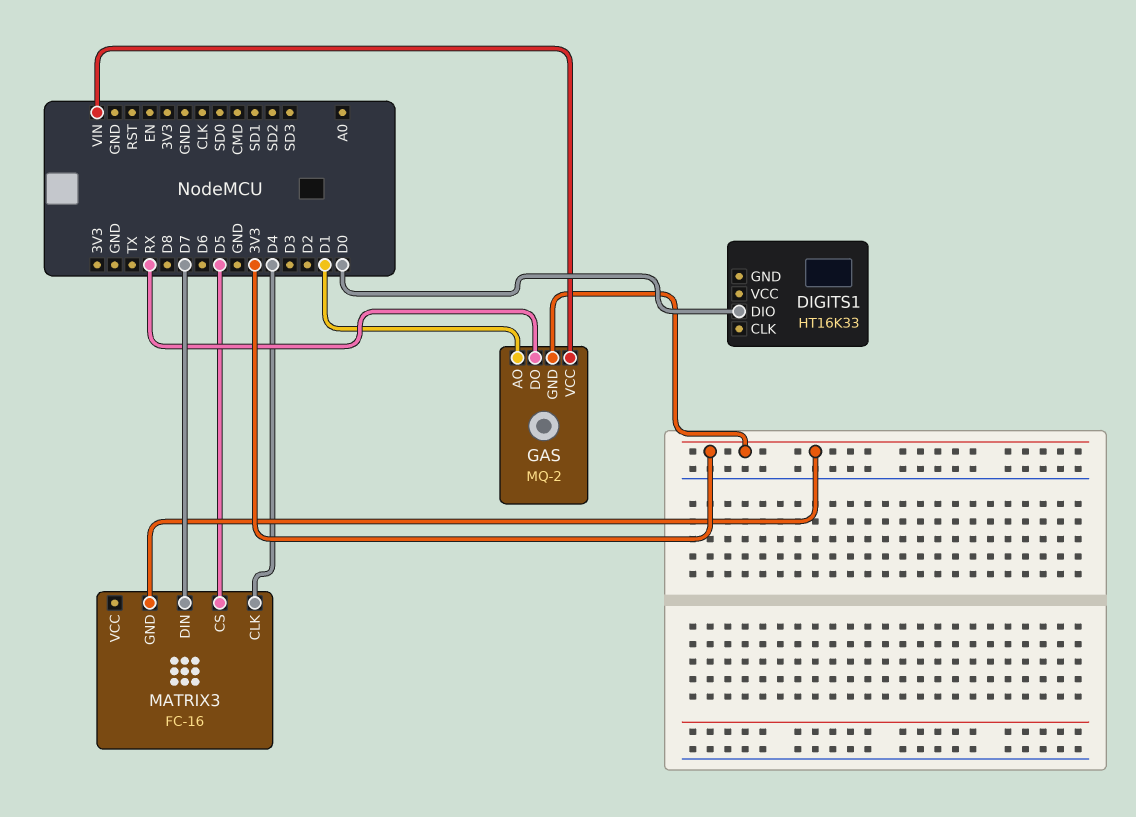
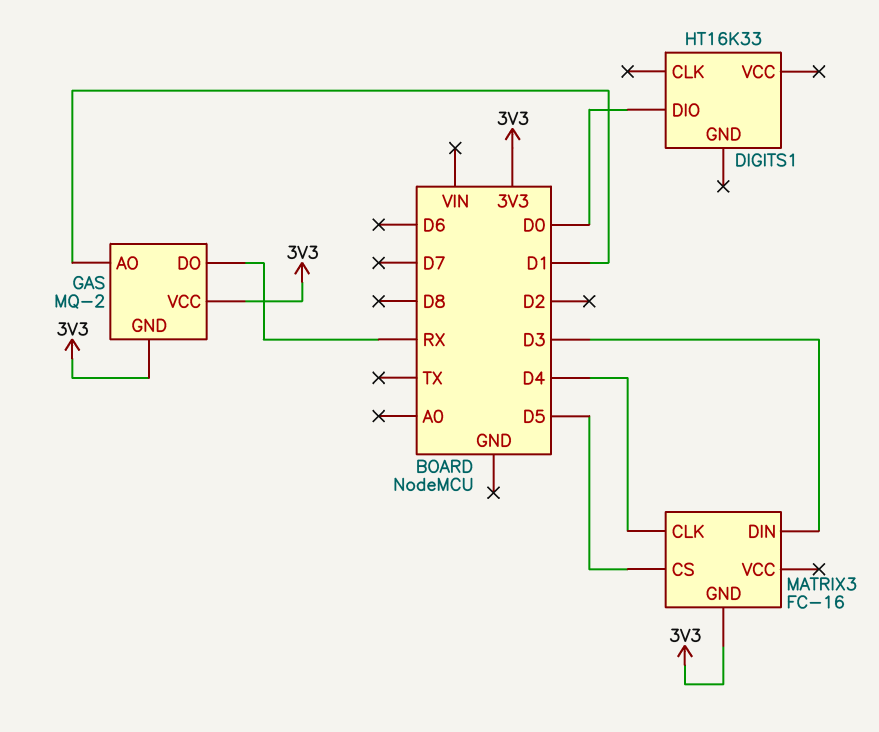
GAS pin VCC: VIN -> 3V3
MATRIX3 pin DIN: D7 -> D3

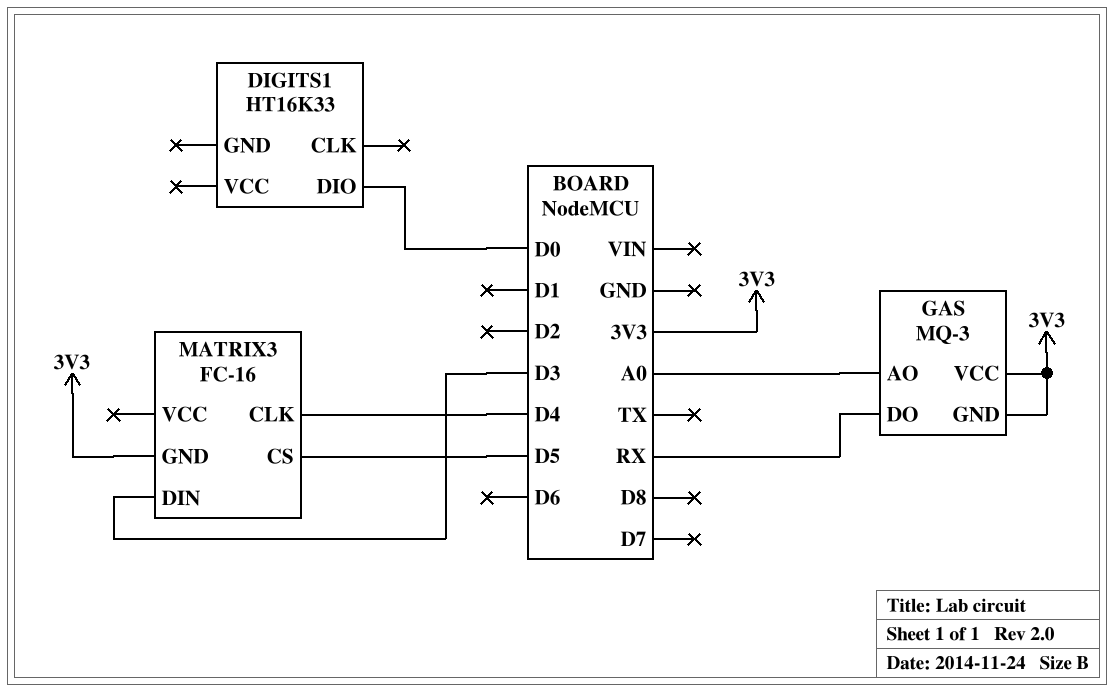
GAS: MQ-2 -> MQ-3
GAS pin AO: D1 -> A0

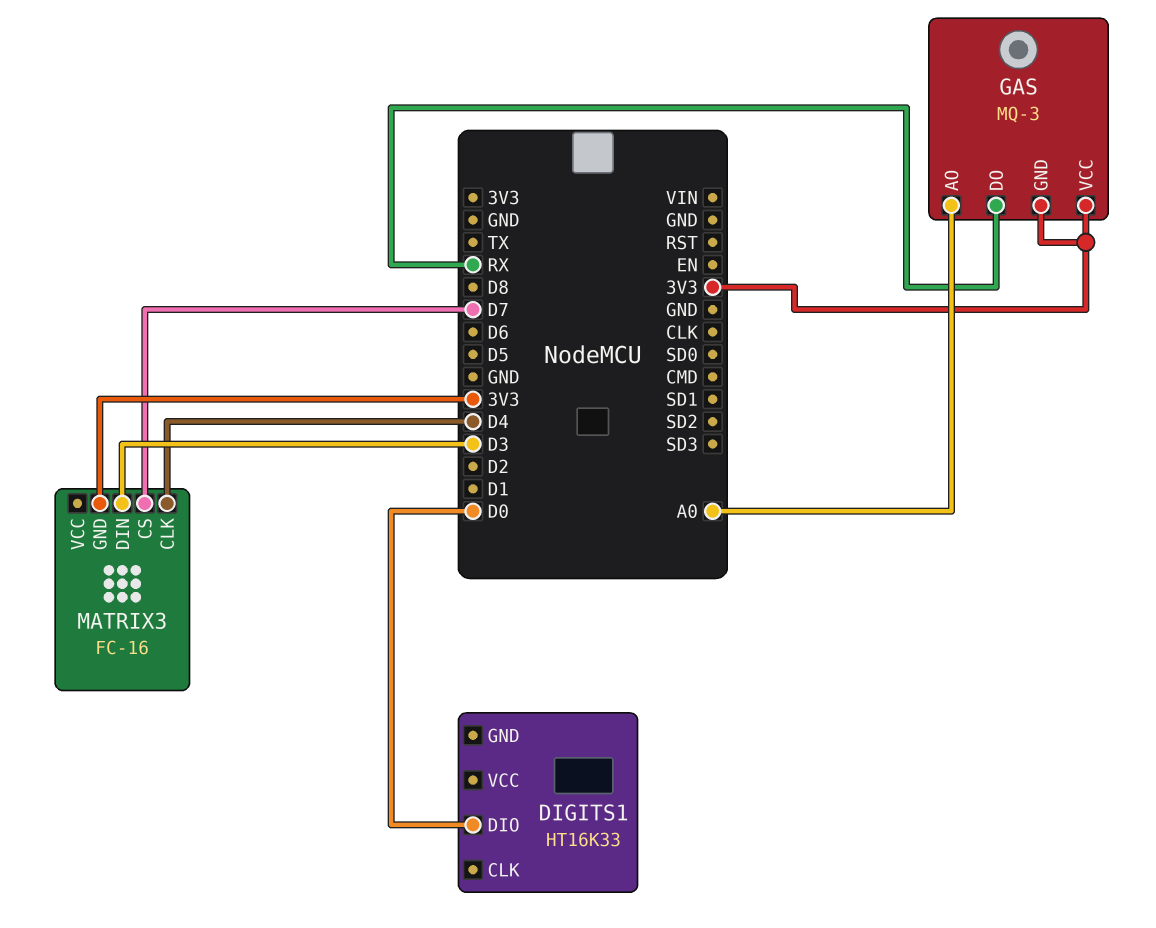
MATRIX3 pin CS: D5 -> D7

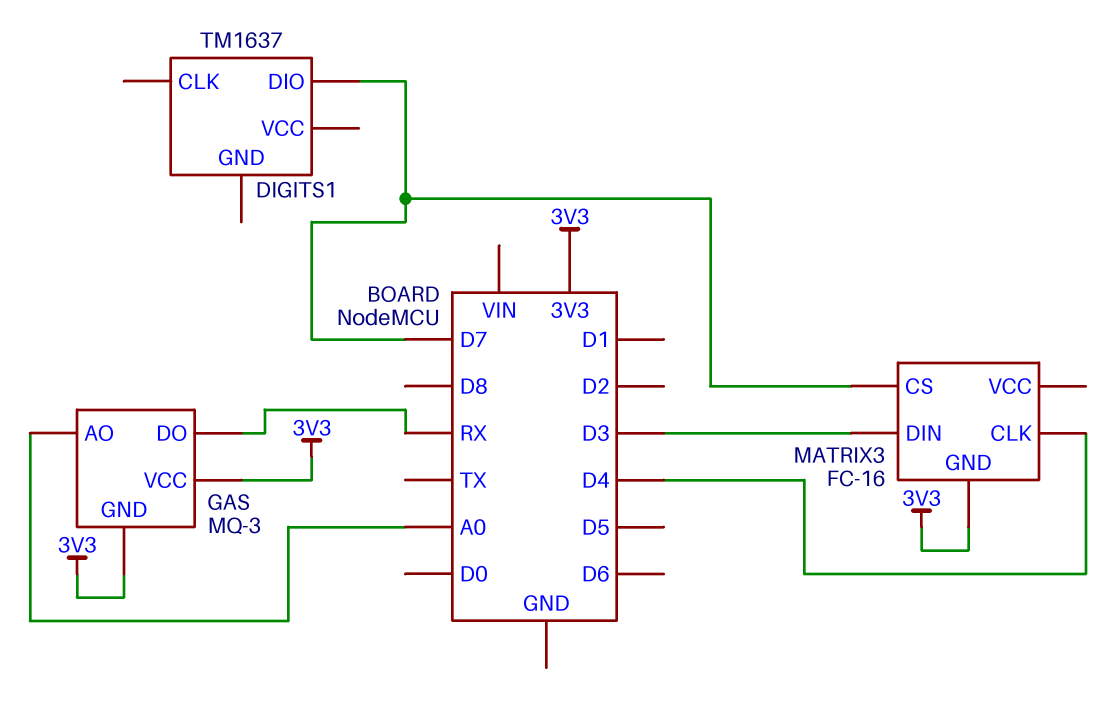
DIGITS1: HT16K33 -> TM1637
DIGITS1 pin DIO: D0 -> D7

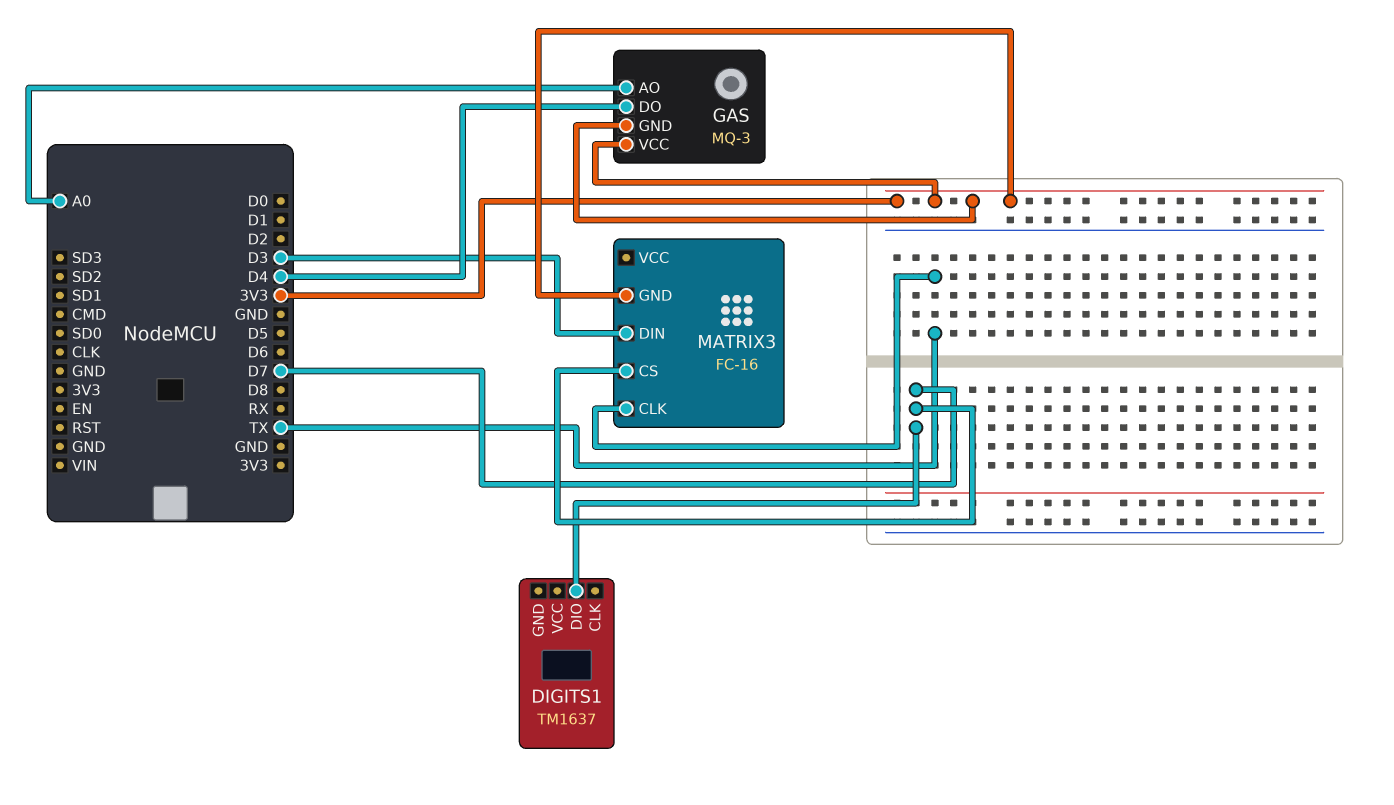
GAS pin DO: RX -> D4
MATRIX3 pin CLK: D4 -> TX

